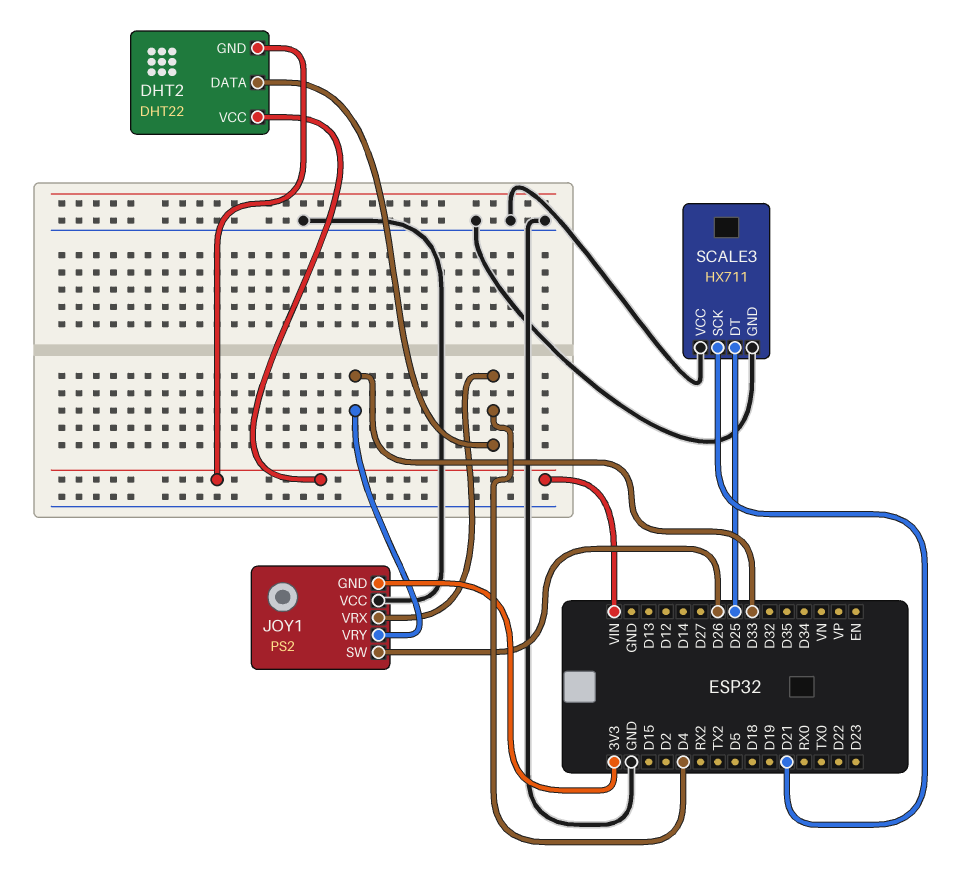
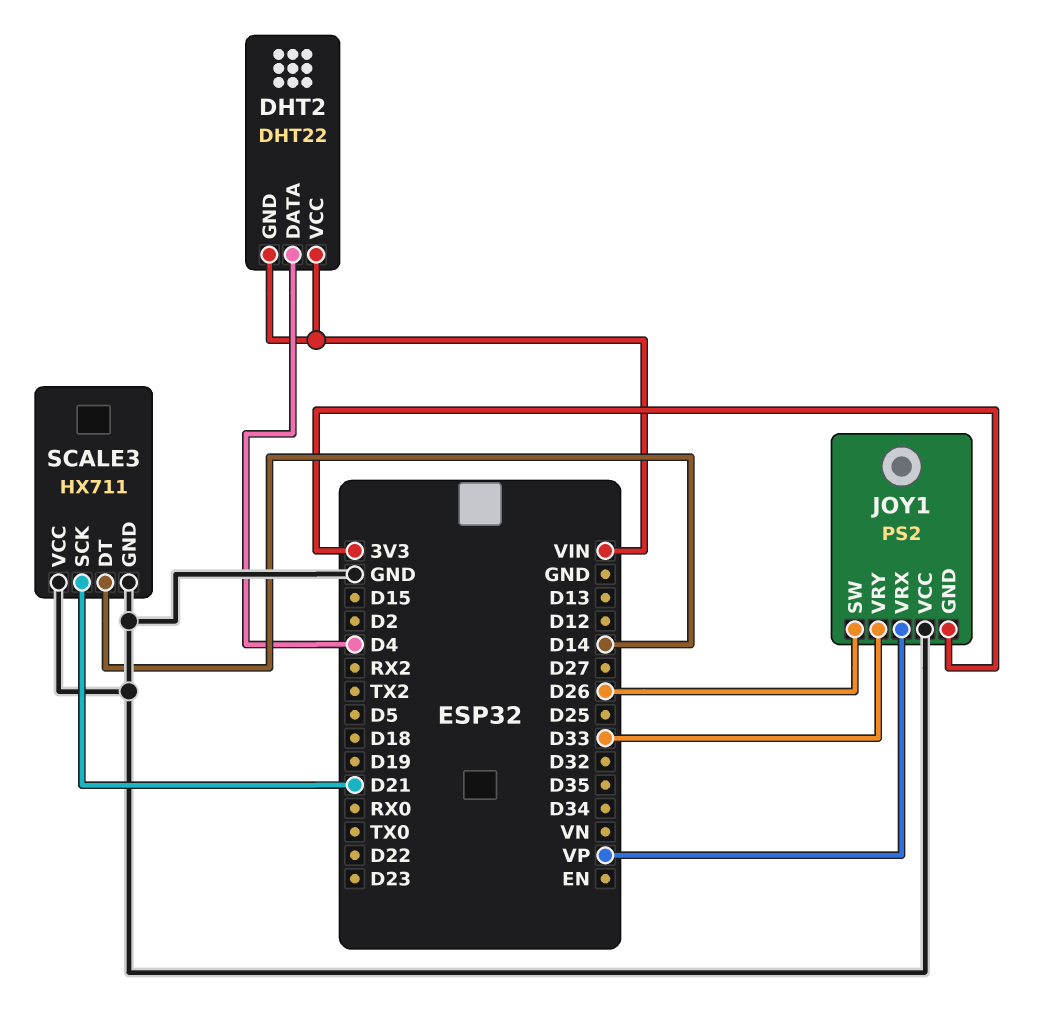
JOY1 pin VRX: D4 -> VP
SCALE3 pin DT: D25 -> D14

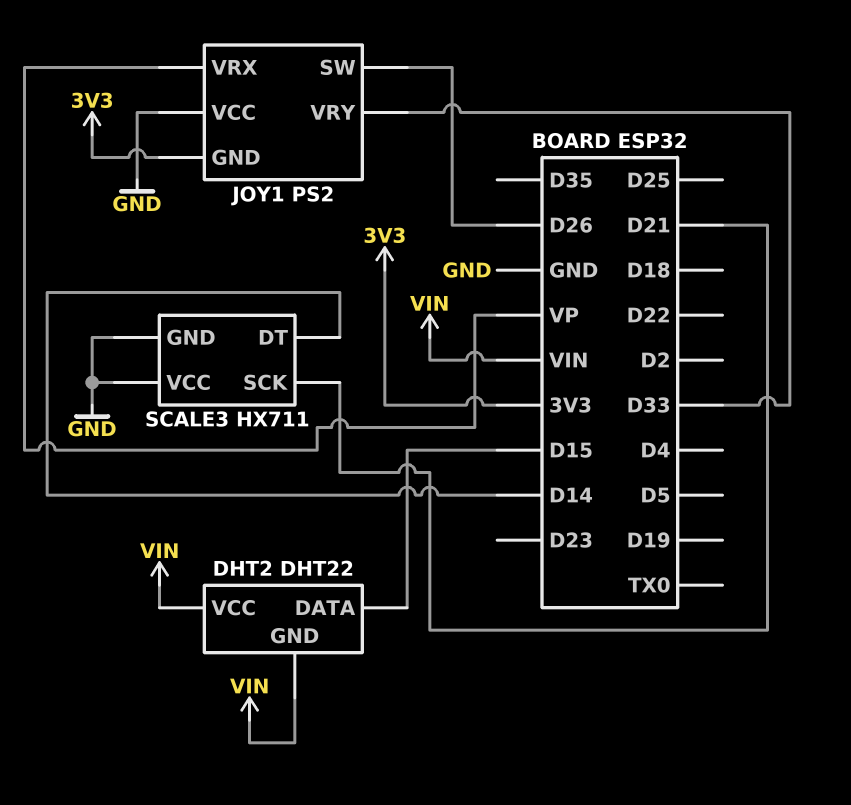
DHT2 pin DATA: D4 -> D15

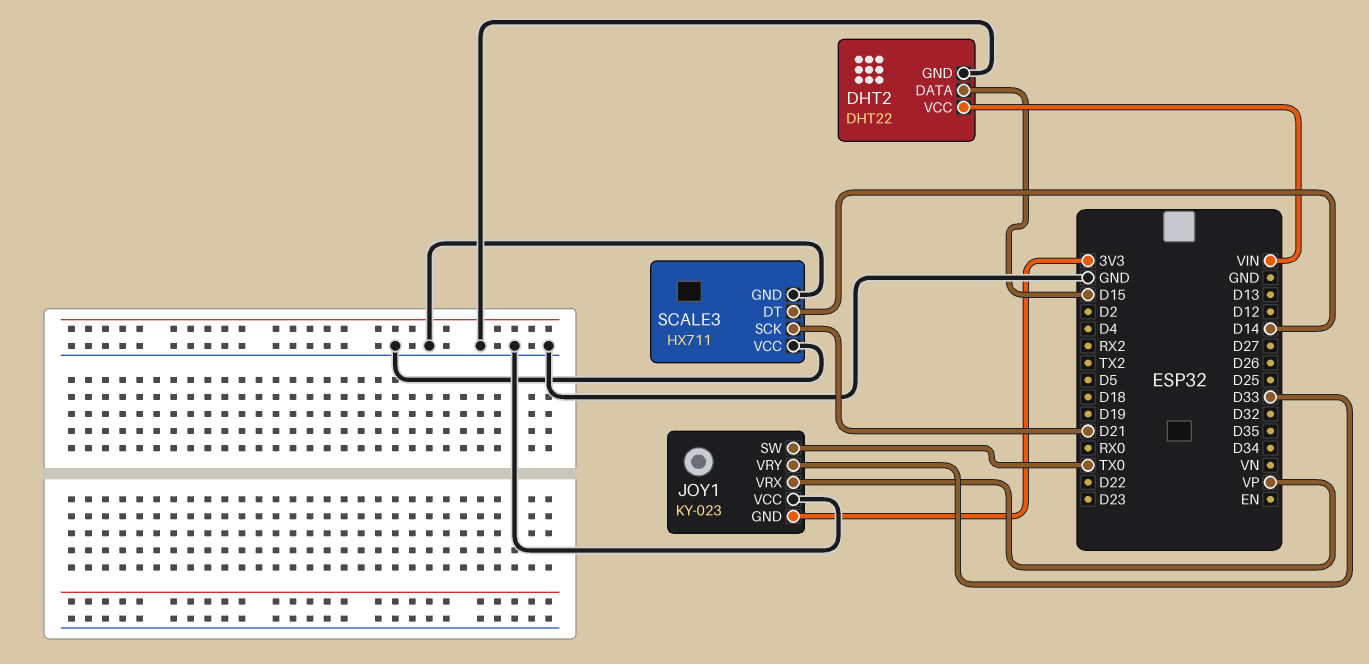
DHT2 pin GND: VIN -> GND
JOY1: PS2 -> KY-023
JOY1 pin SW: D26 -> TX0

